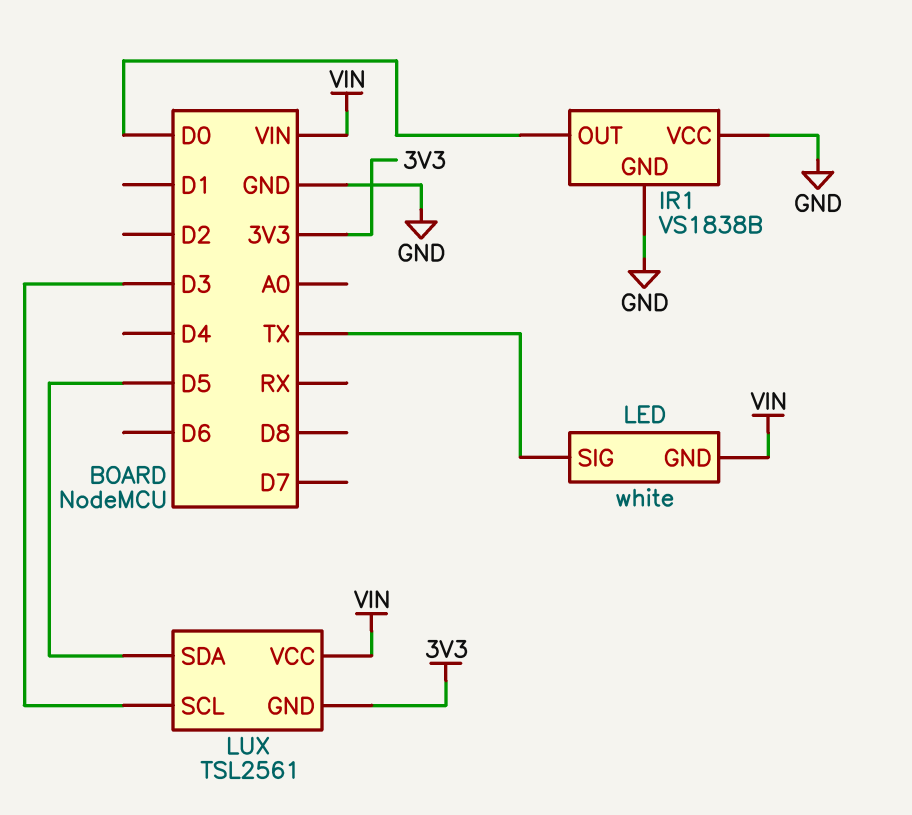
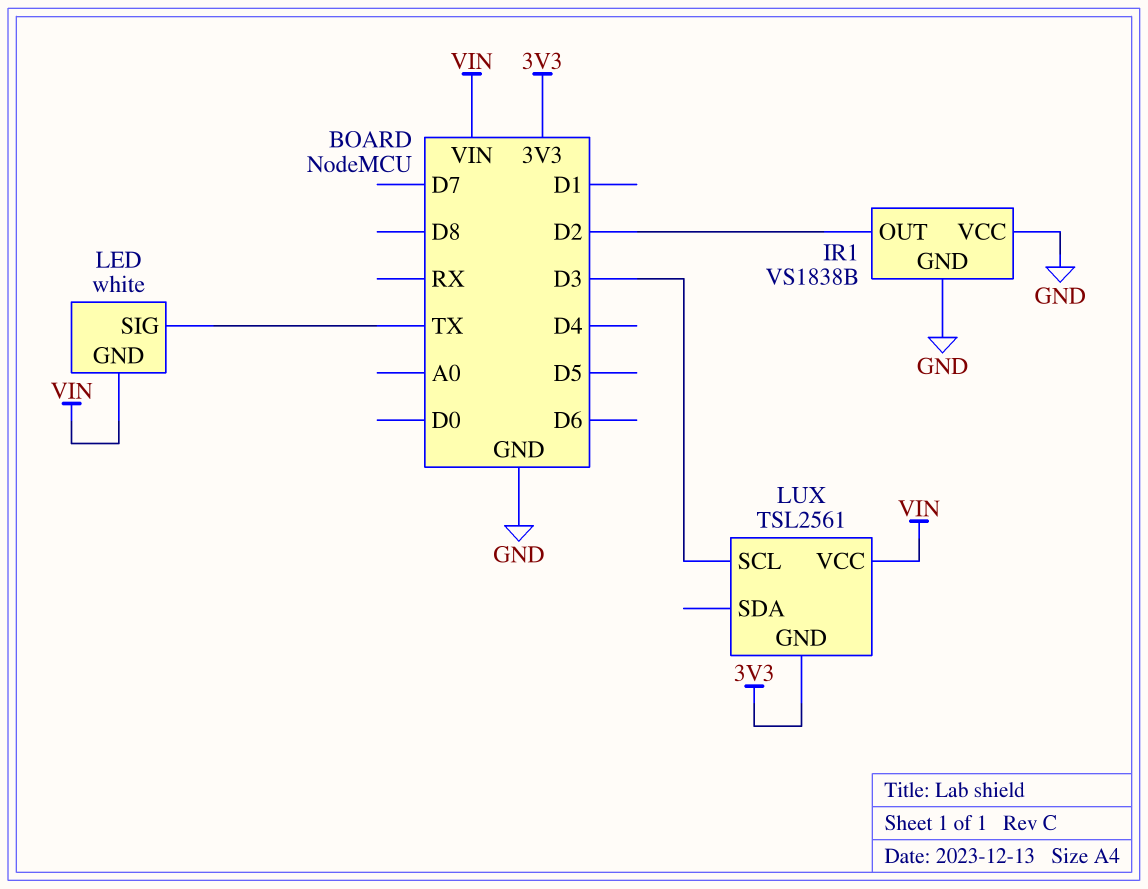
IR1 pin OUT: D0 -> D2
LUX pin SDA: D5 -> none

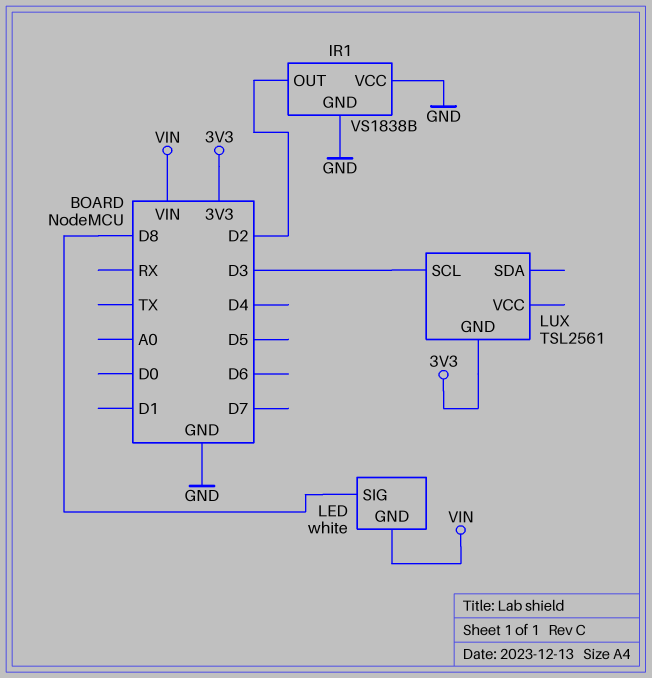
LED pin SIG: TX -> D8
LUX pin VCC: VIN -> none

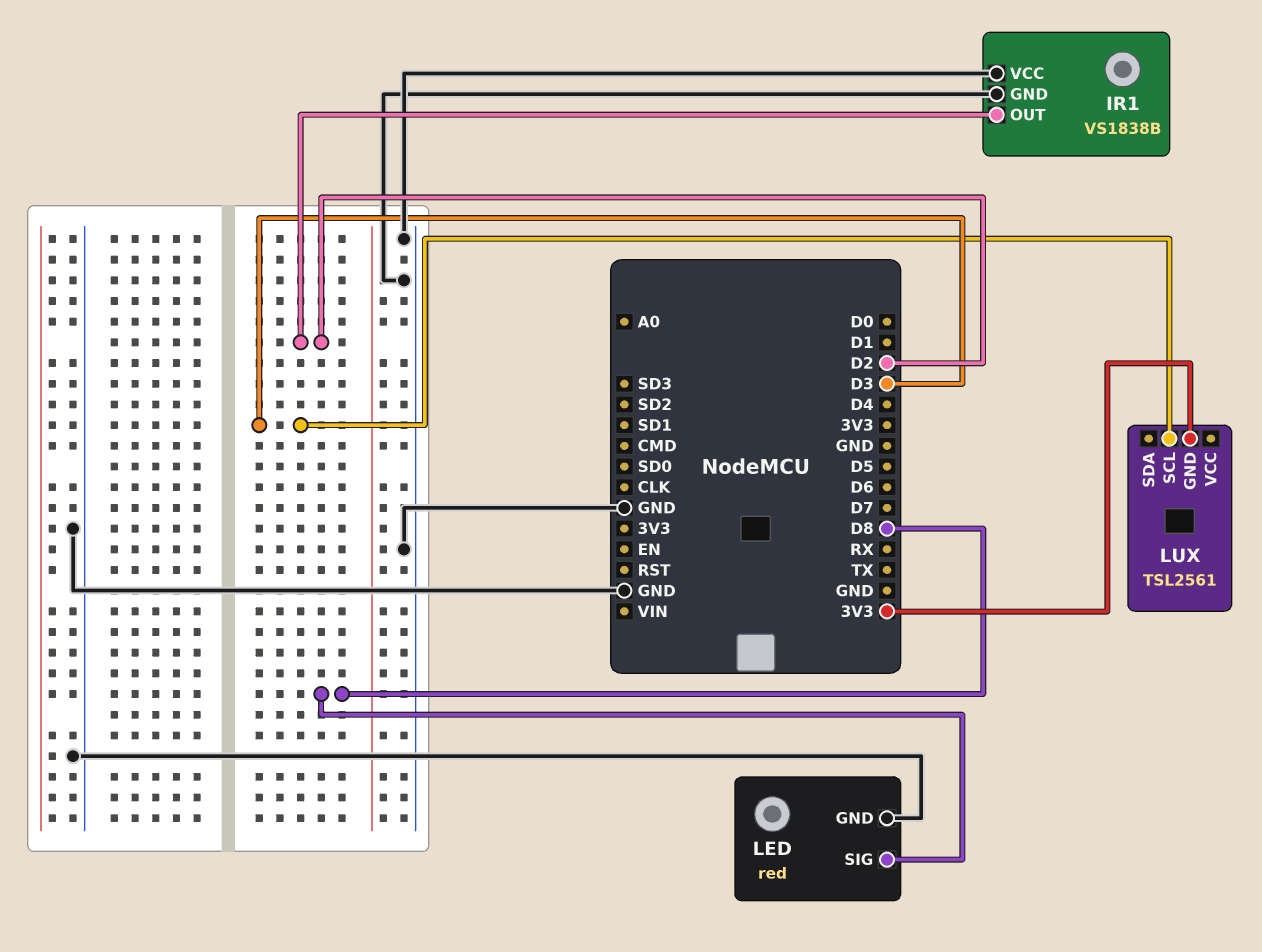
LED: white -> red
LED pin GND: VIN -> GND

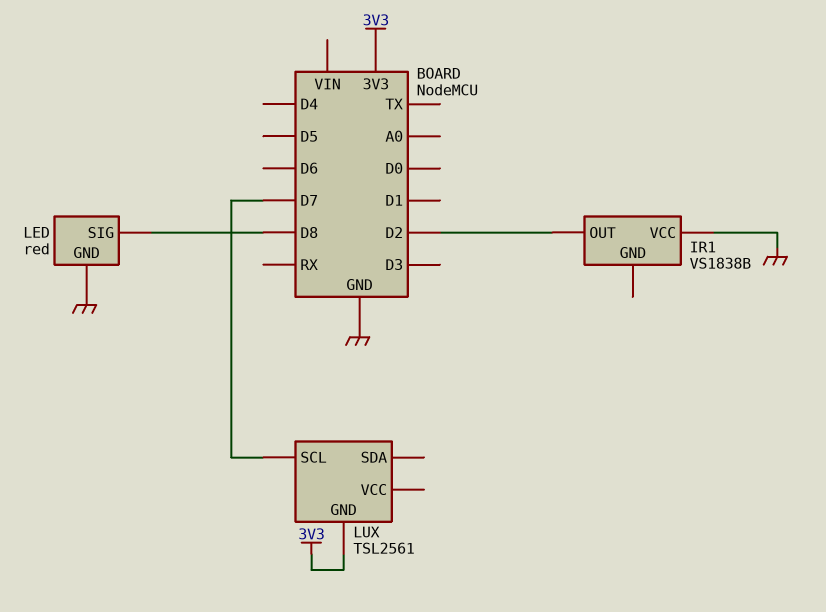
IR1 pin GND: GND -> none
LUX pin SCL: D3 -> D7

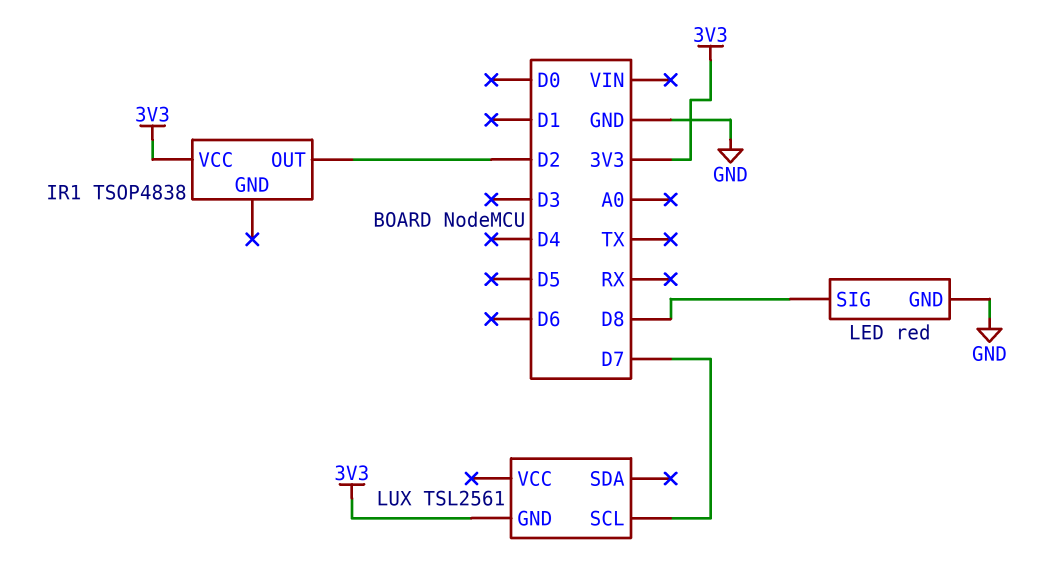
IR1: VS1838B -> TSOP4838
IR1 pin VCC: GND -> 3V3

